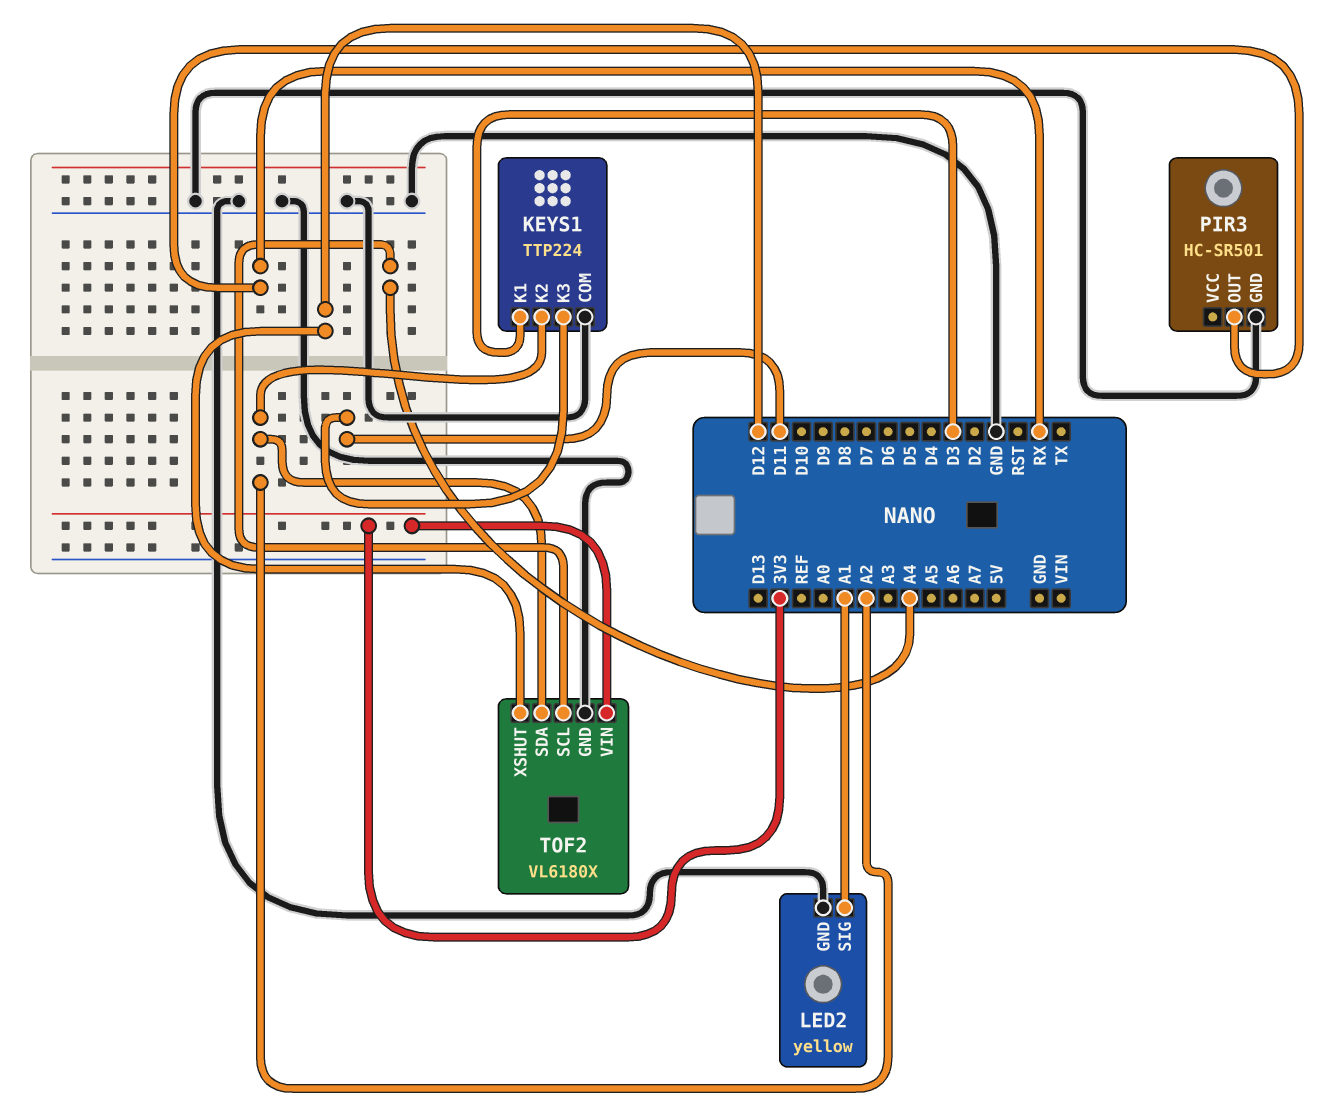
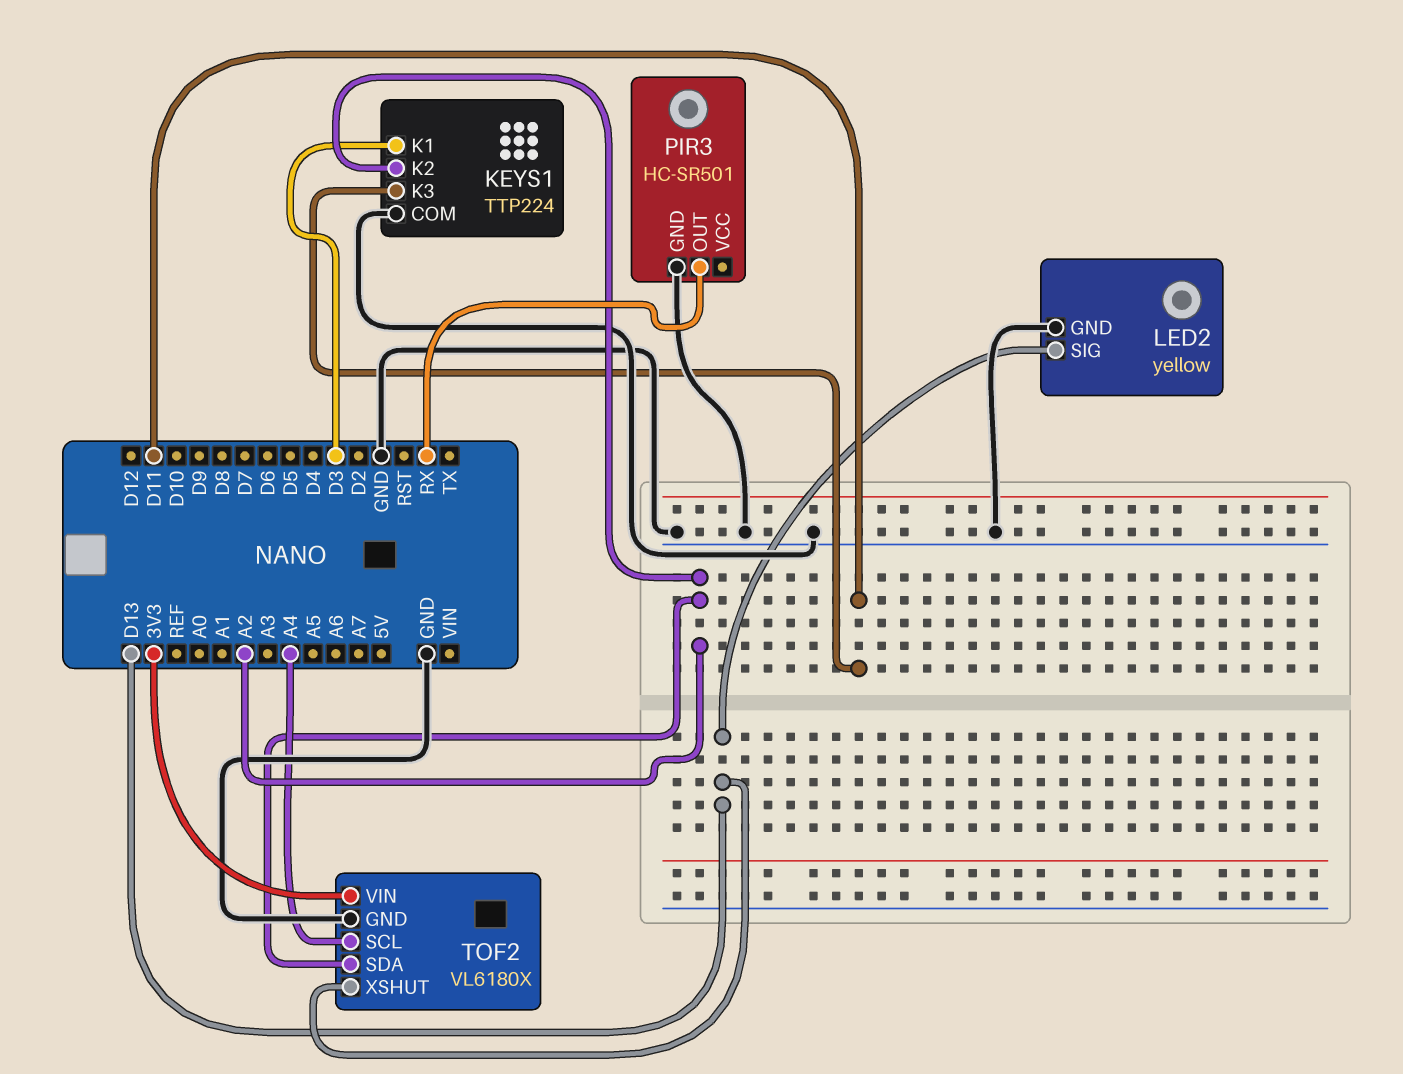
LED2 pin SIG: A1 -> D13
TOF2 pin XSHUT: D12 -> D13

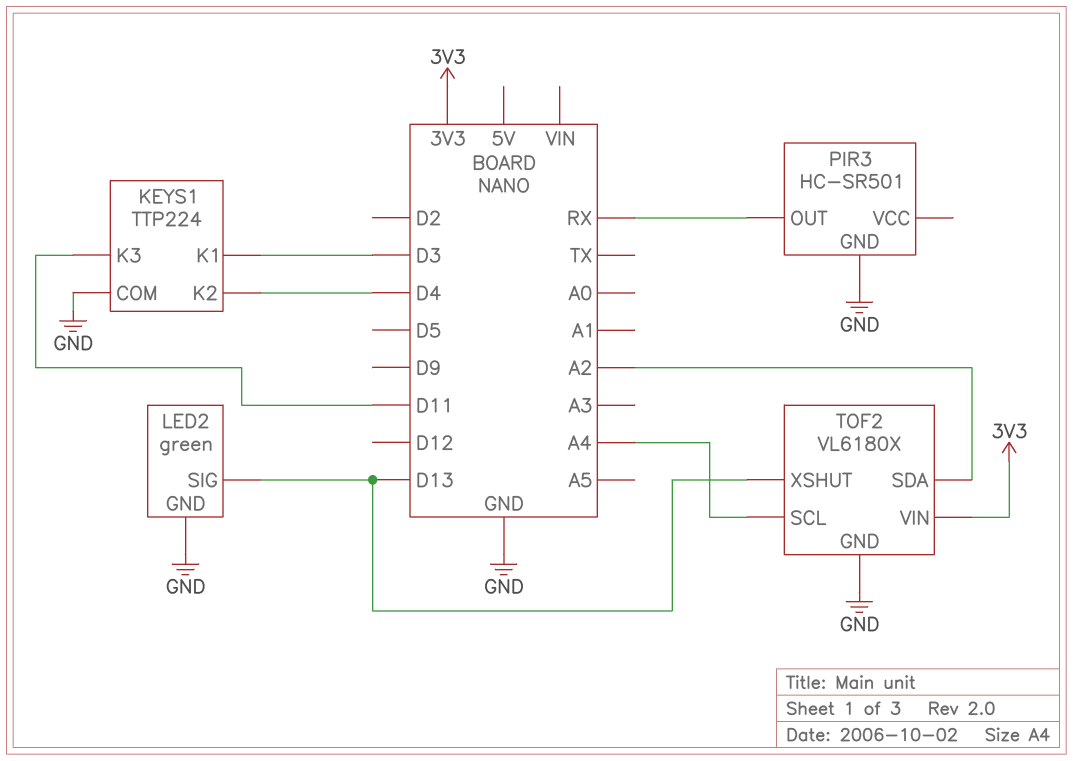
KEYS1 pin K2: A2 -> D4
LED2: yellow -> green

